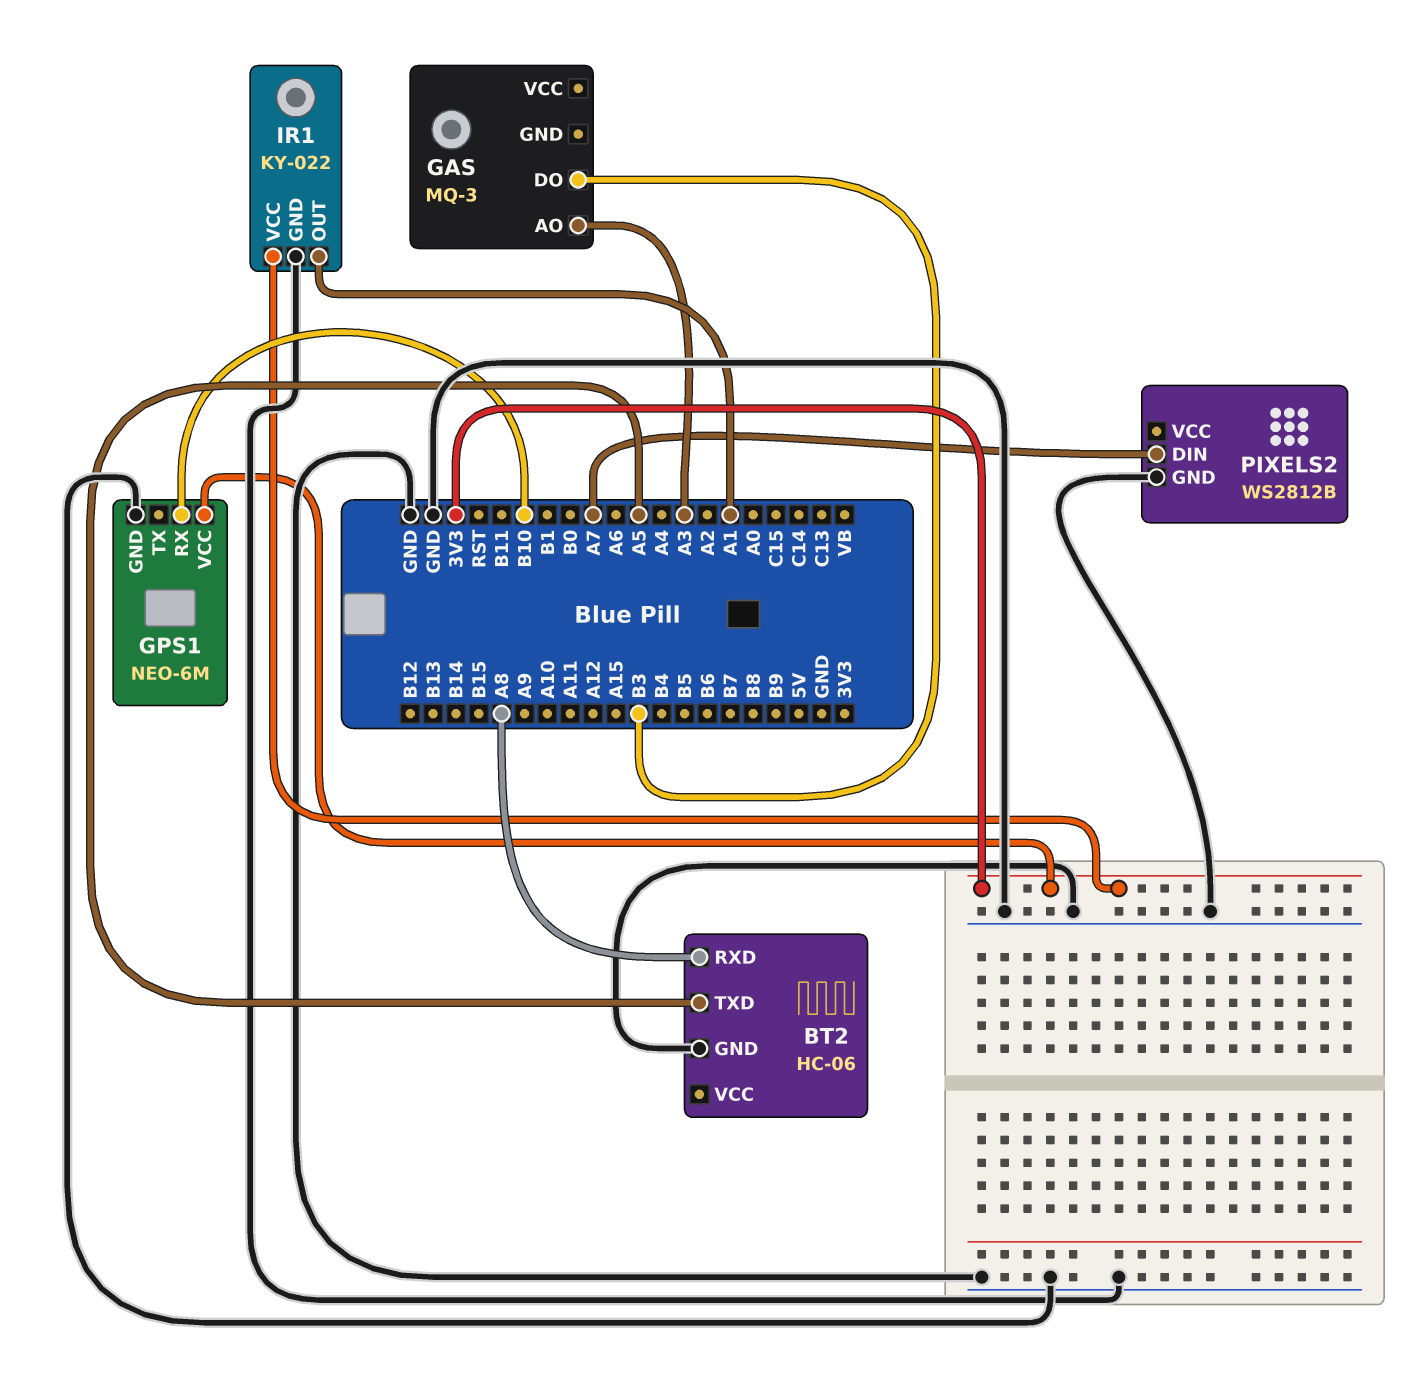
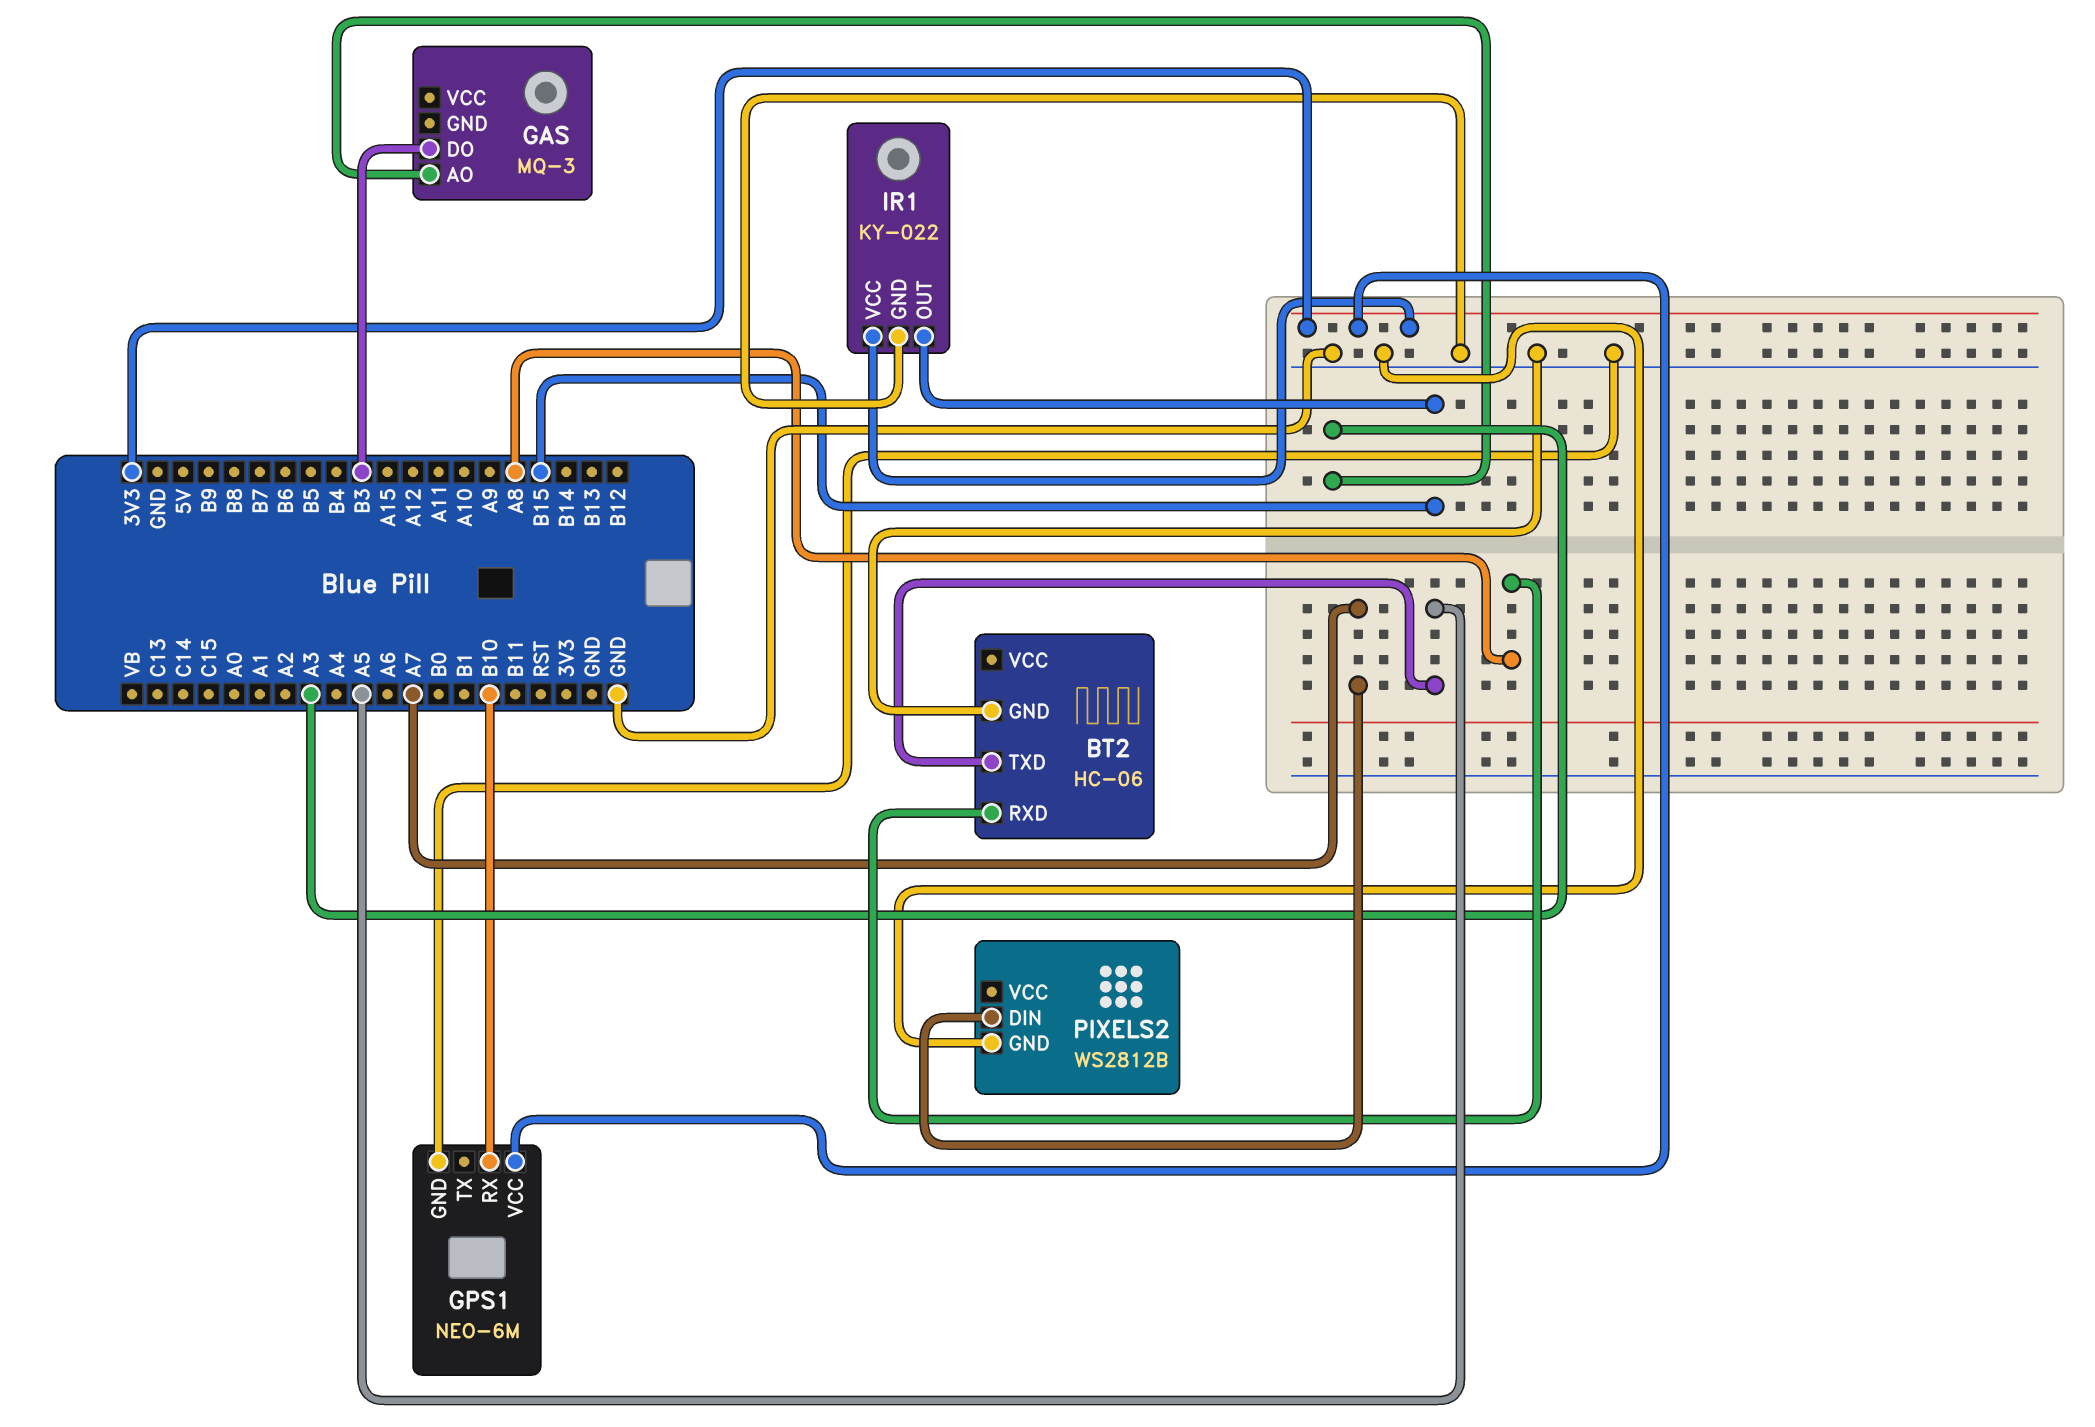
IR1 pin OUT: A1 -> B15

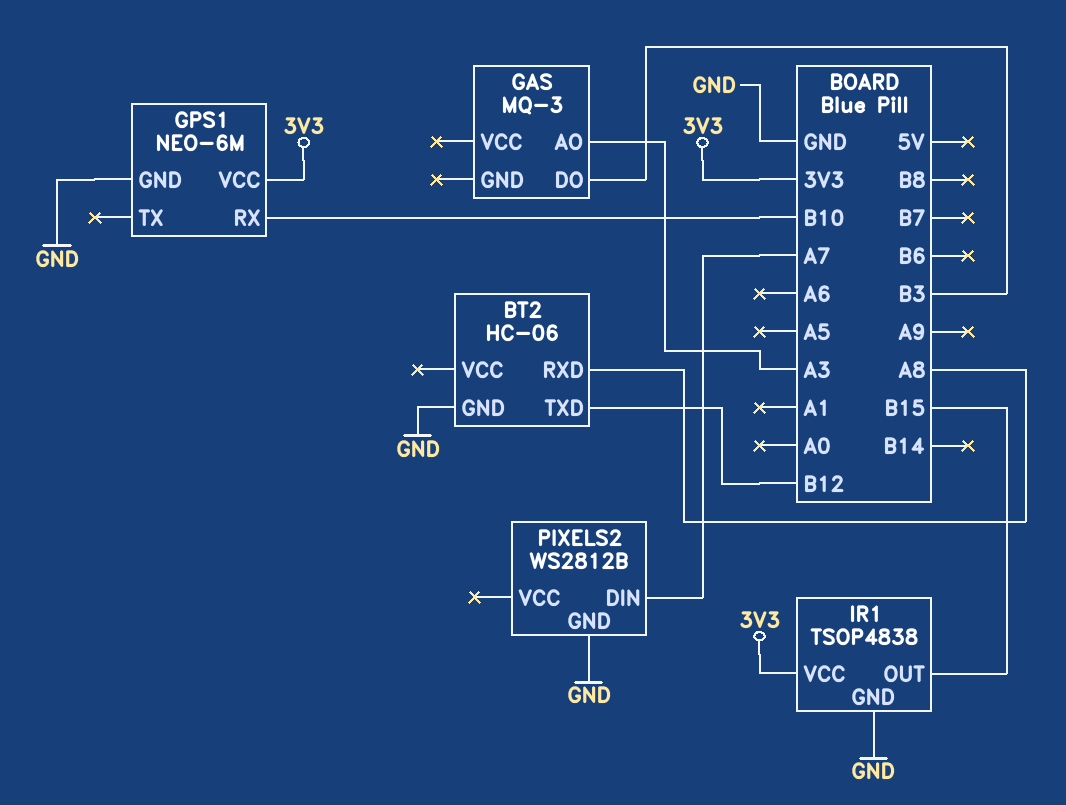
BT2 pin TXD: A5 -> B12
IR1: KY-022 -> TSOP4838

